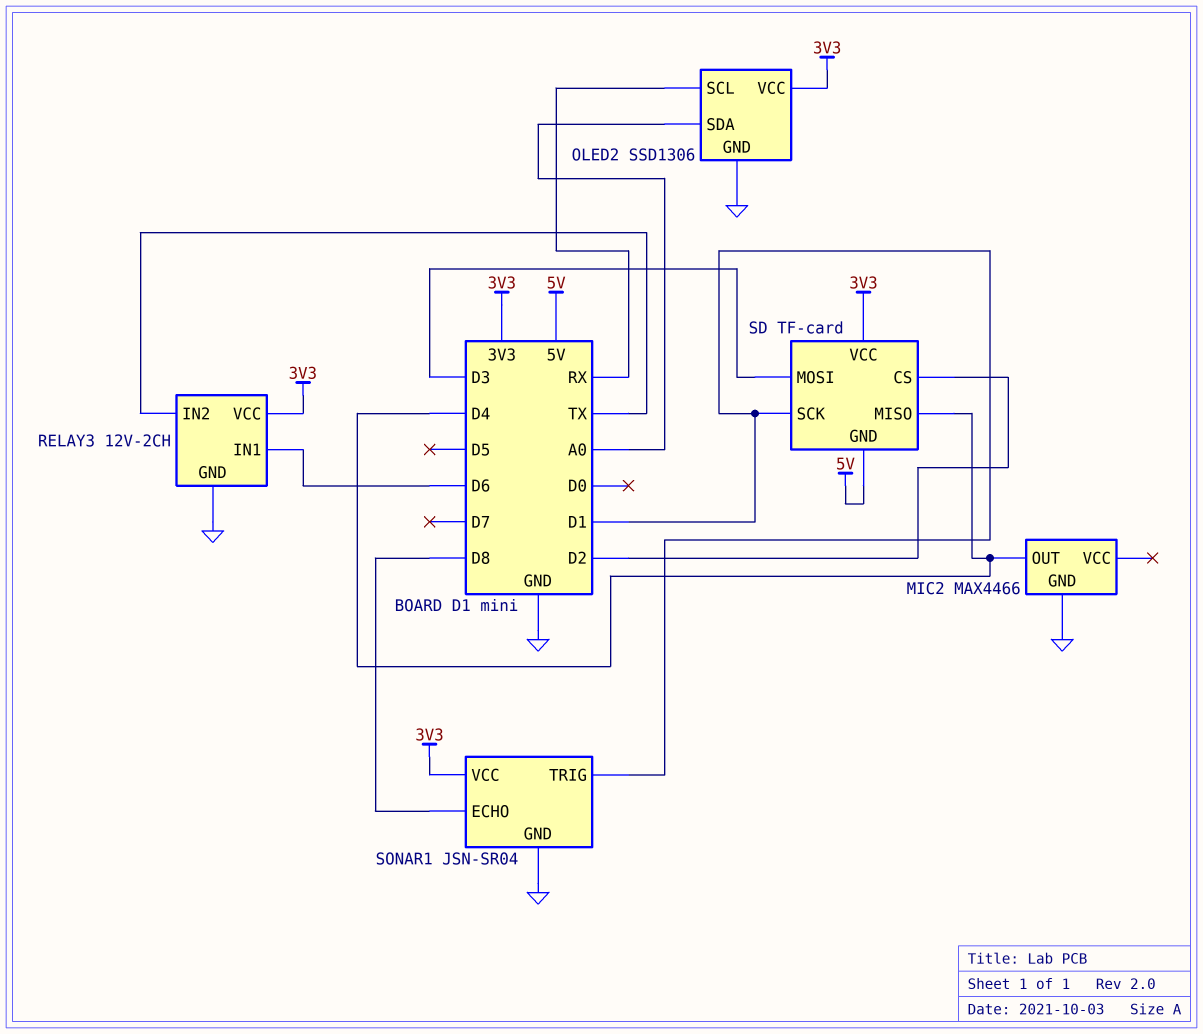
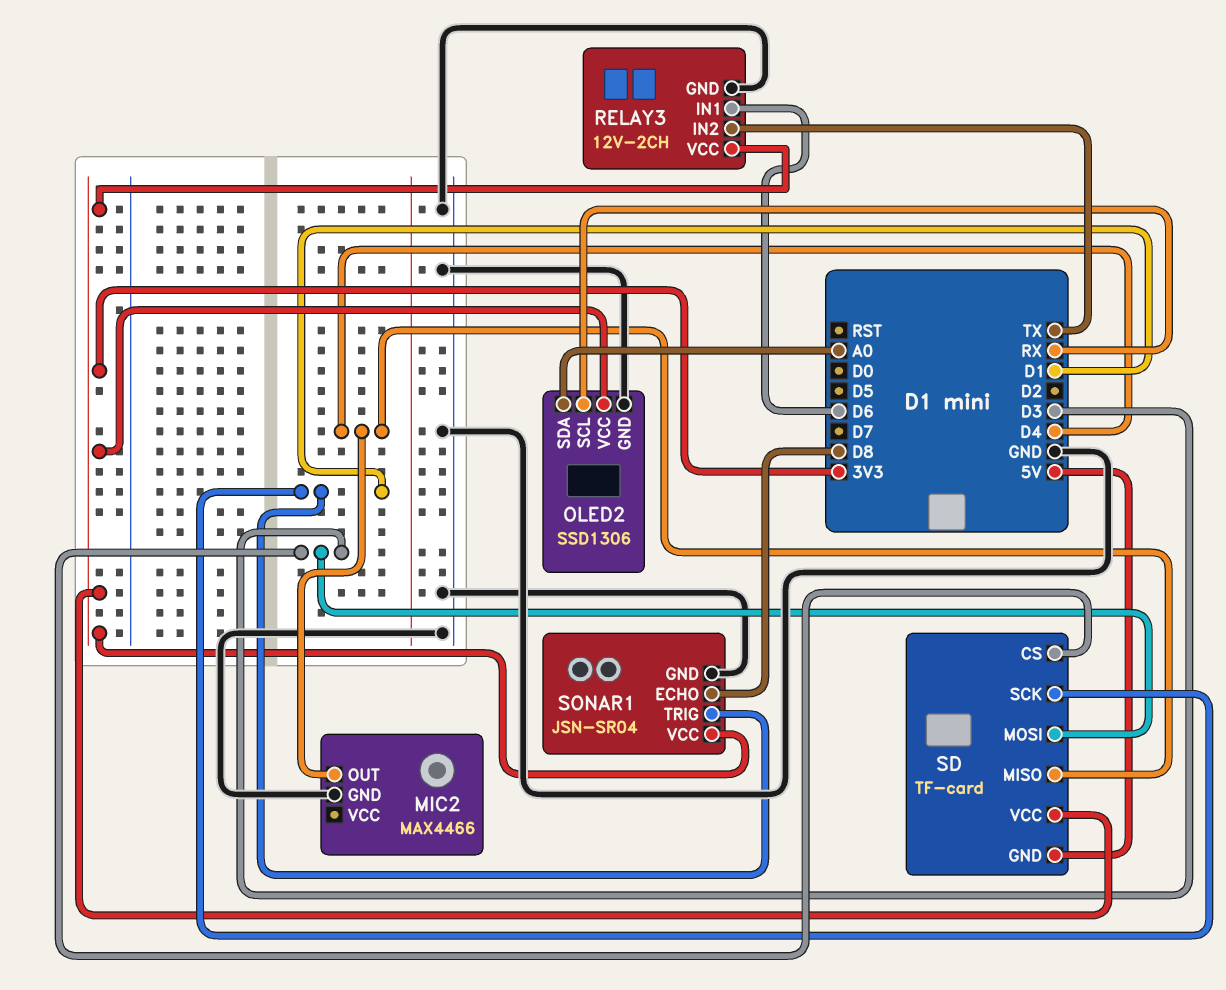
SD pin CS: D2 -> D3

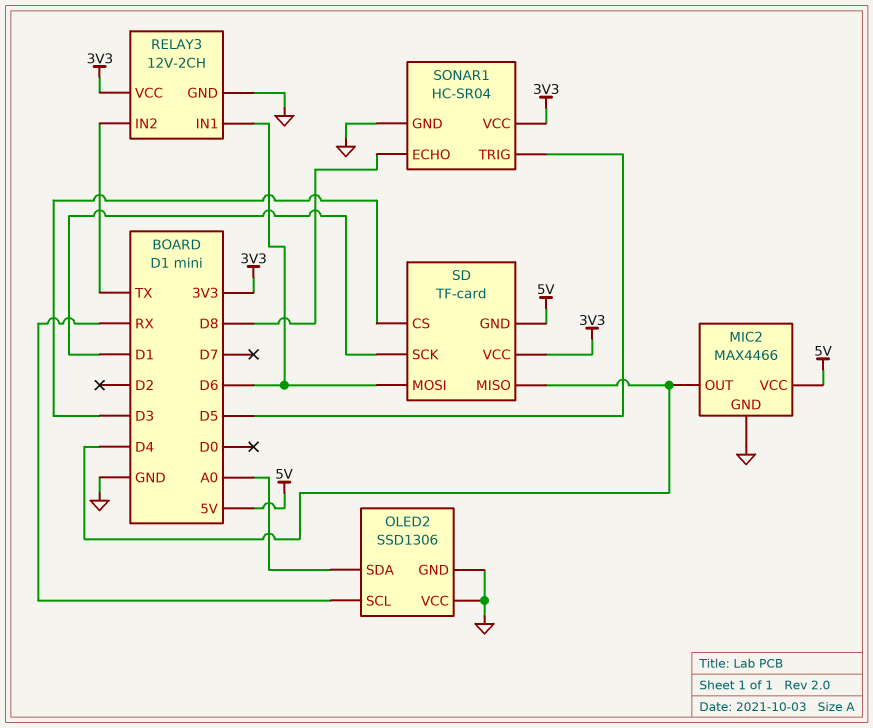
MIC2 pin VCC: none -> 5V
OLED2 pin VCC: 3V3 -> GND
SD pin MOSI: D3 -> D6
SONAR1: JSN-SR04 -> HC-SR04
SONAR1 pin TRIG: D1 -> D5

